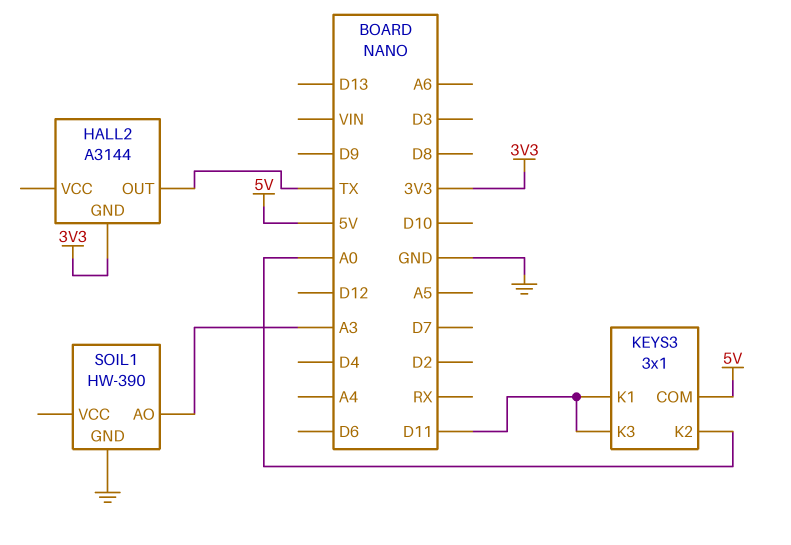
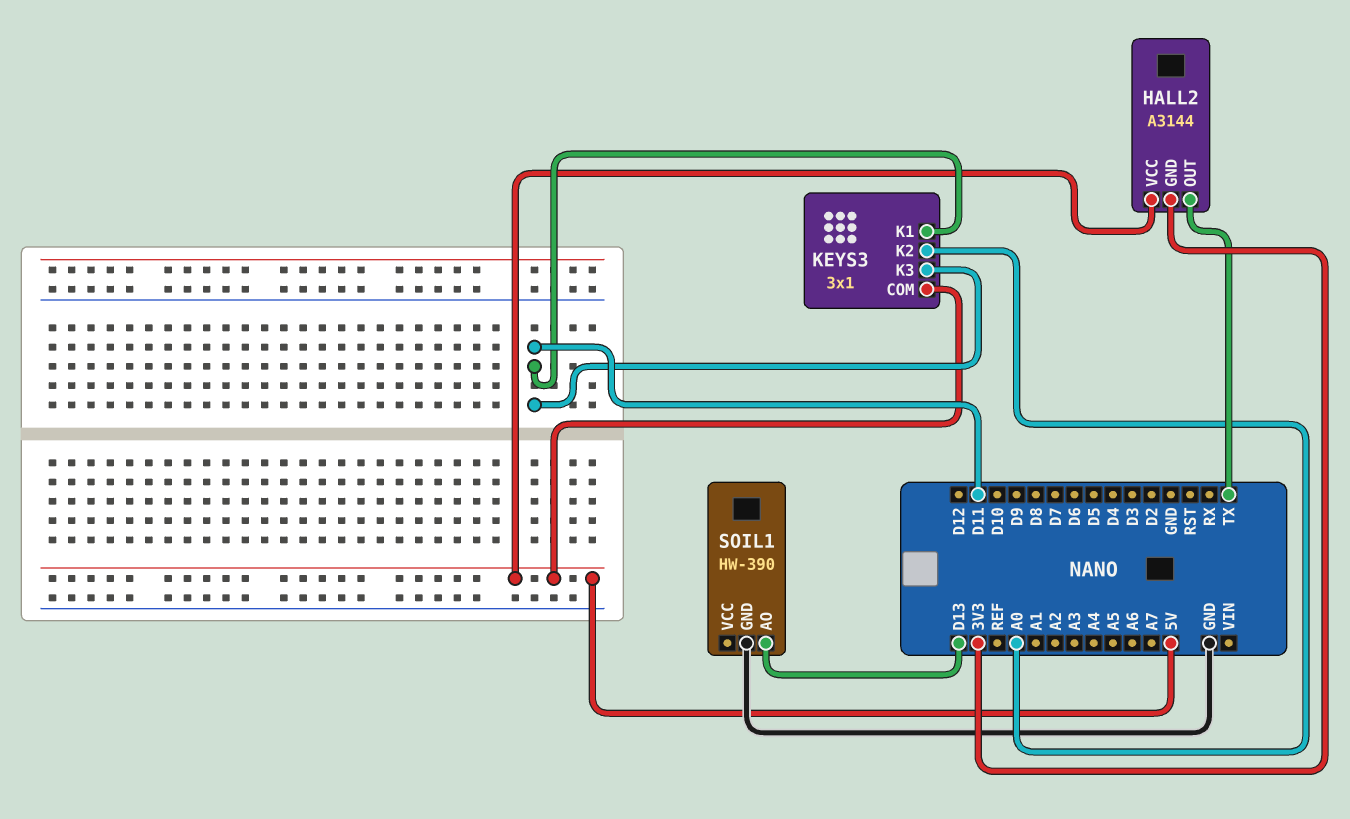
HALL2 pin VCC: none -> 5V
SOIL1 pin AO: A3 -> D13

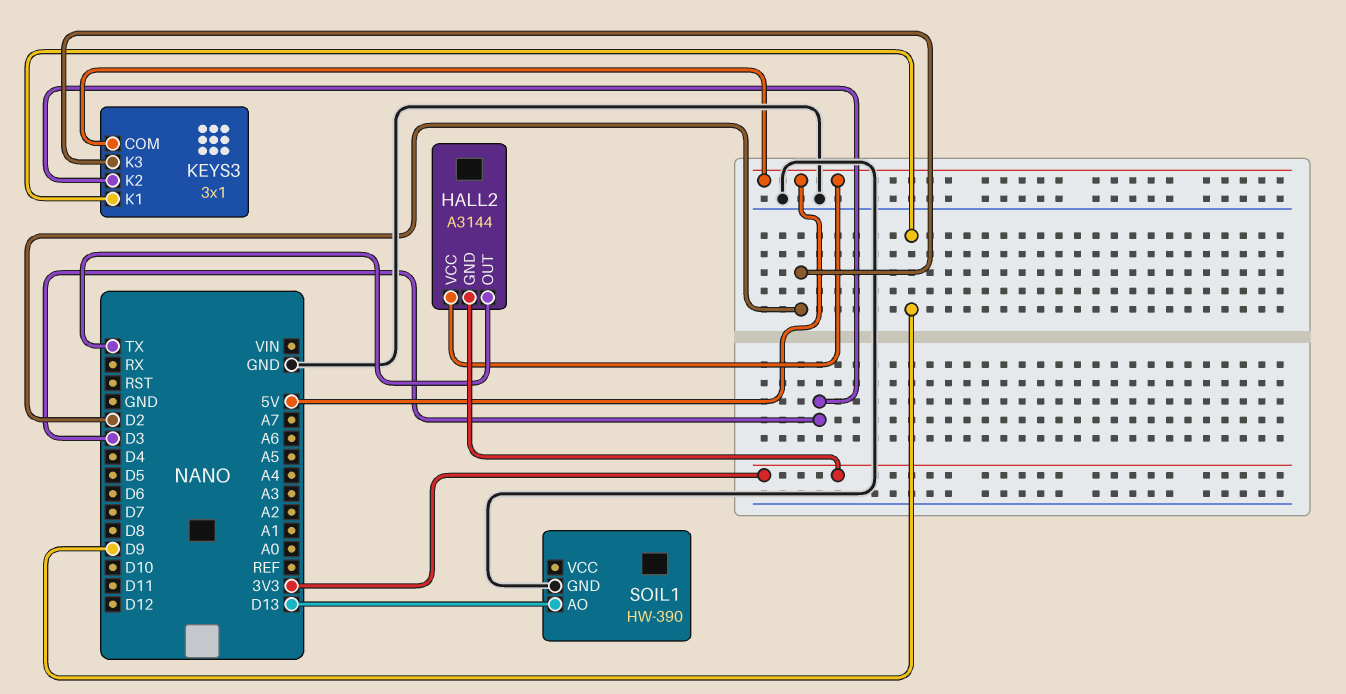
KEYS3 pin K1: D11 -> D9
KEYS3 pin K2: A0 -> D3
KEYS3 pin K3: D11 -> D2

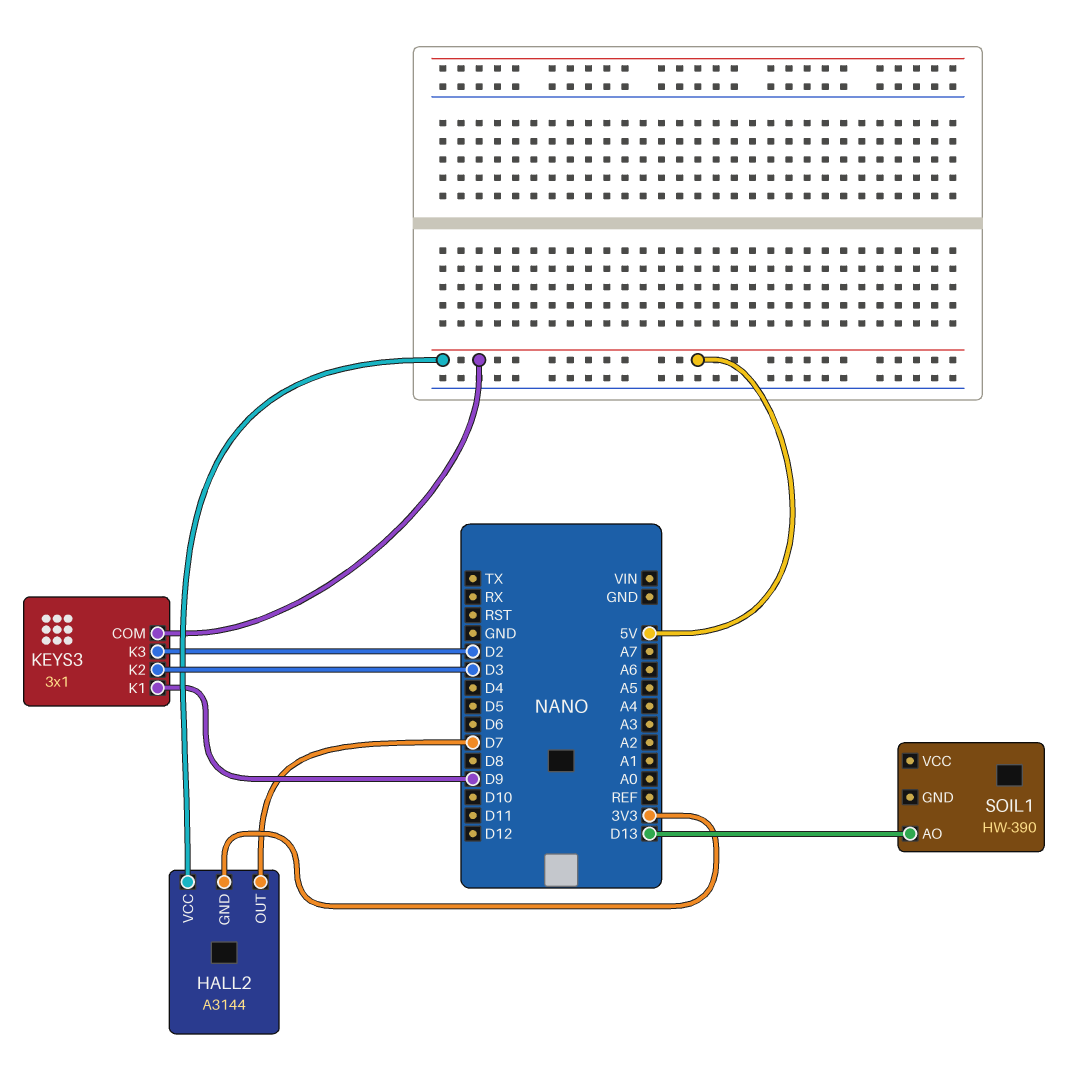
HALL2 pin OUT: TX -> D7
SOIL1 pin GND: GND -> none

